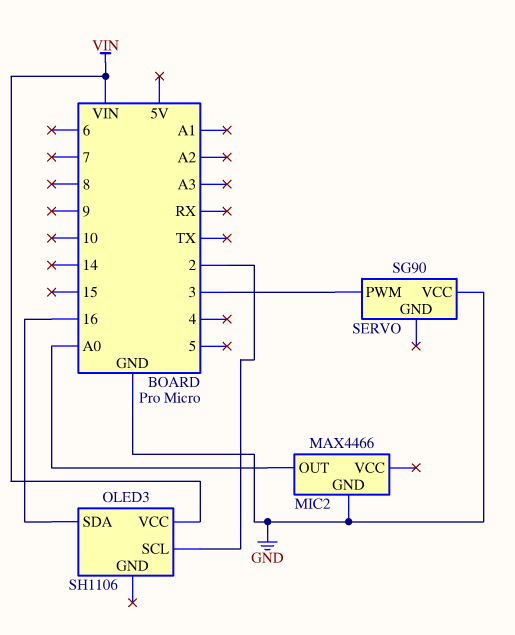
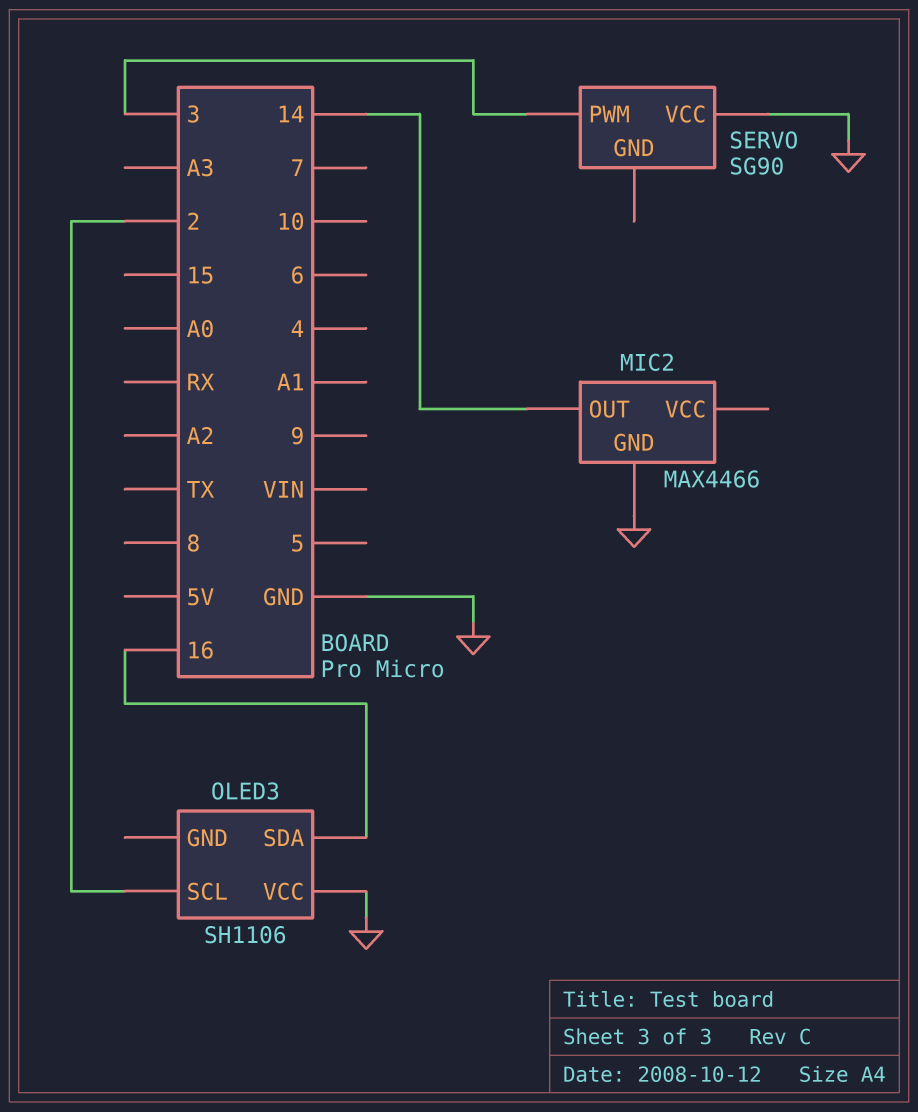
MIC2 pin OUT: A0 -> 14
OLED3 pin VCC: VIN -> GND

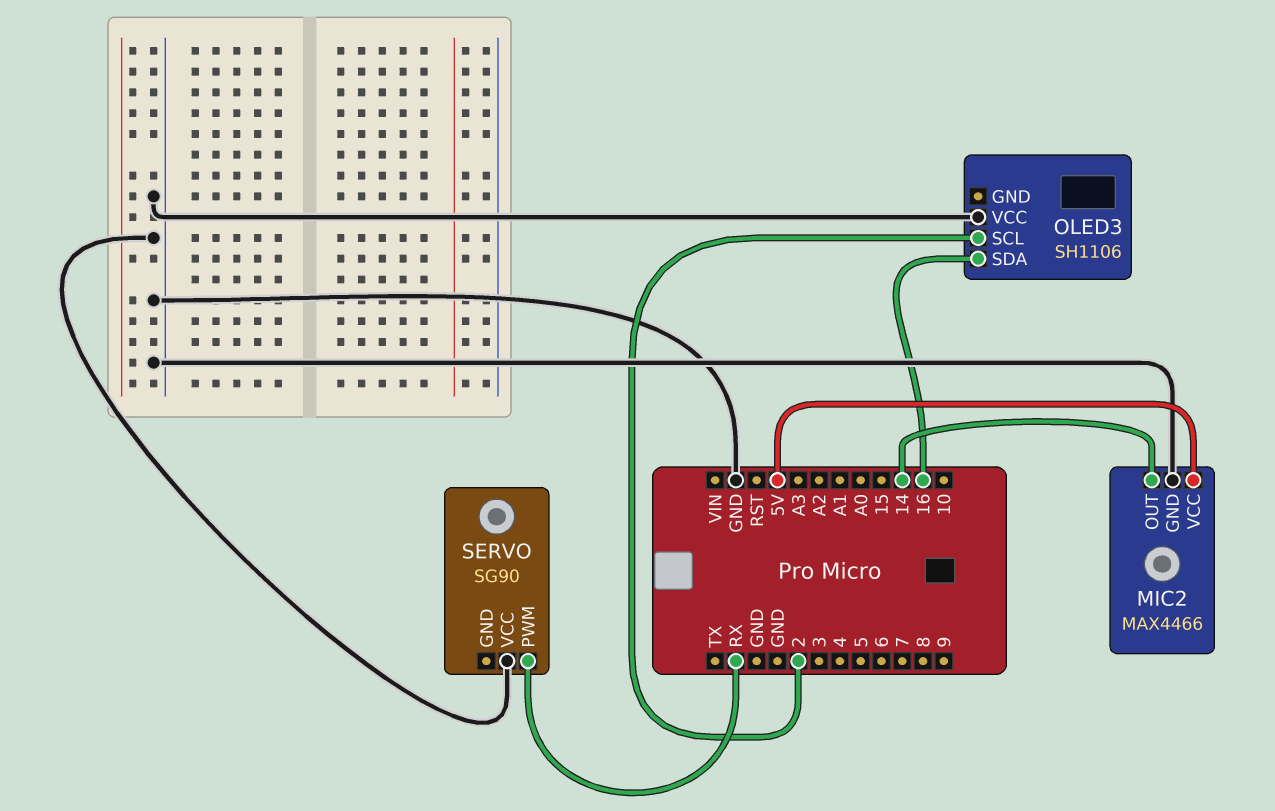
MIC2 pin VCC: none -> 5V
SERVO pin PWM: 3 -> RX

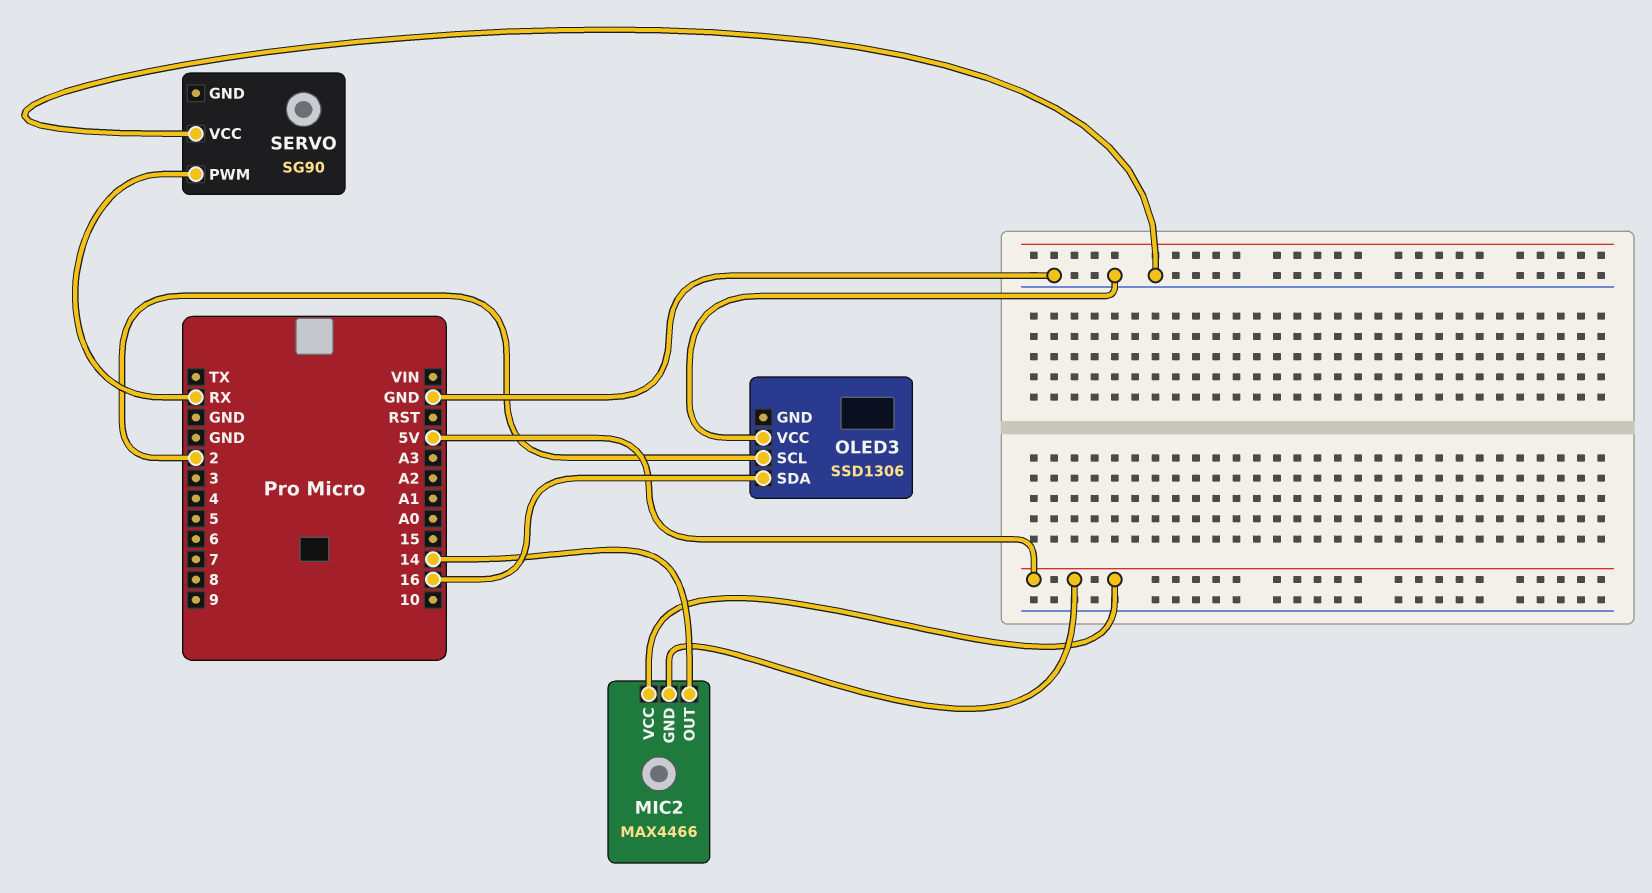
MIC2 pin GND: GND -> 5V
OLED3: SH1106 -> SSD1306

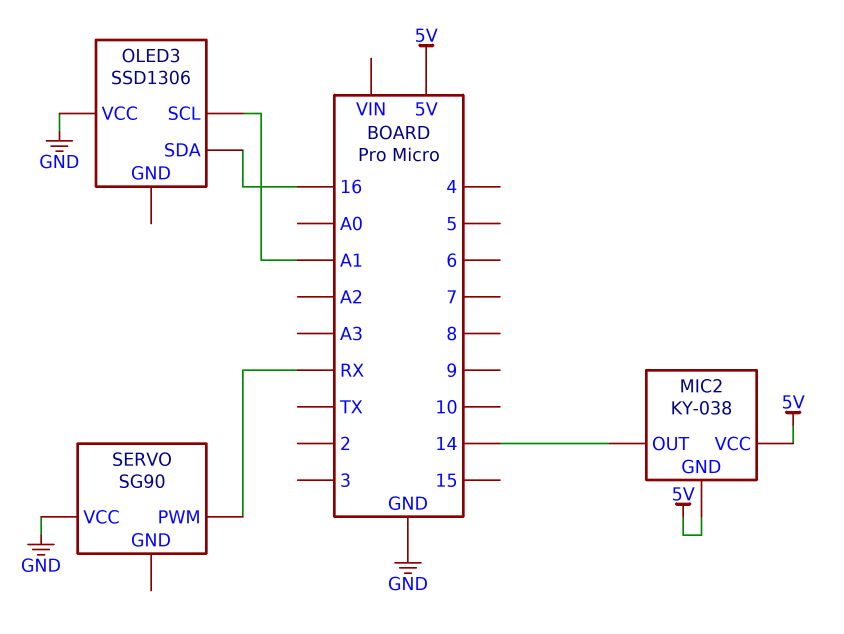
MIC2: MAX4466 -> KY-038
OLED3 pin SCL: 2 -> A1

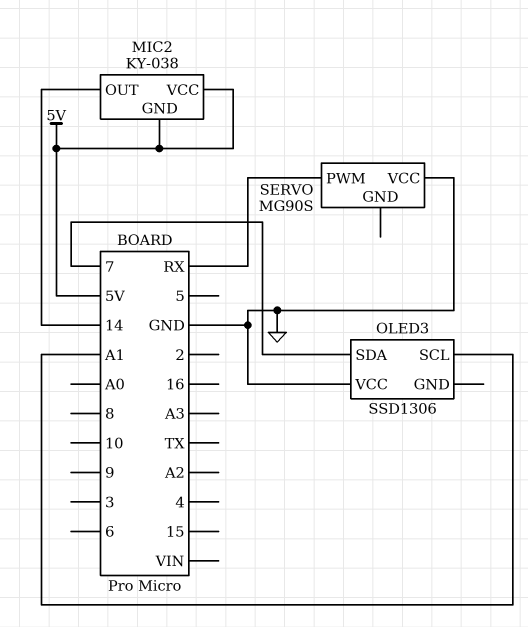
OLED3 pin SDA: 16 -> 7
SERVO: SG90 -> MG90S

